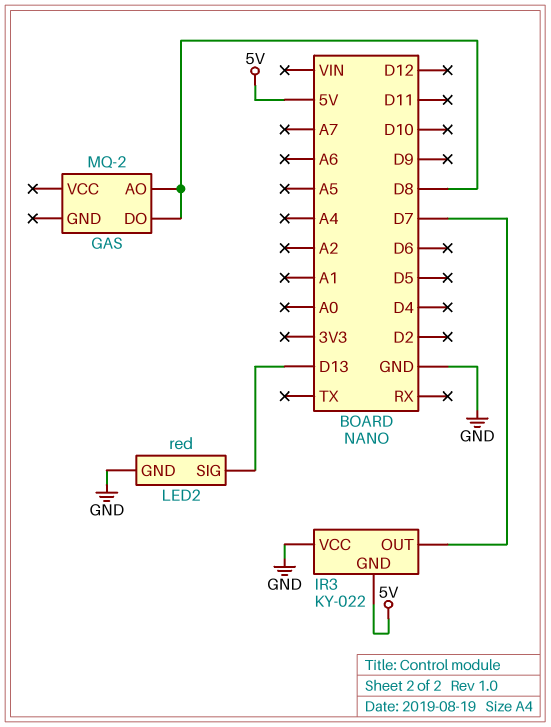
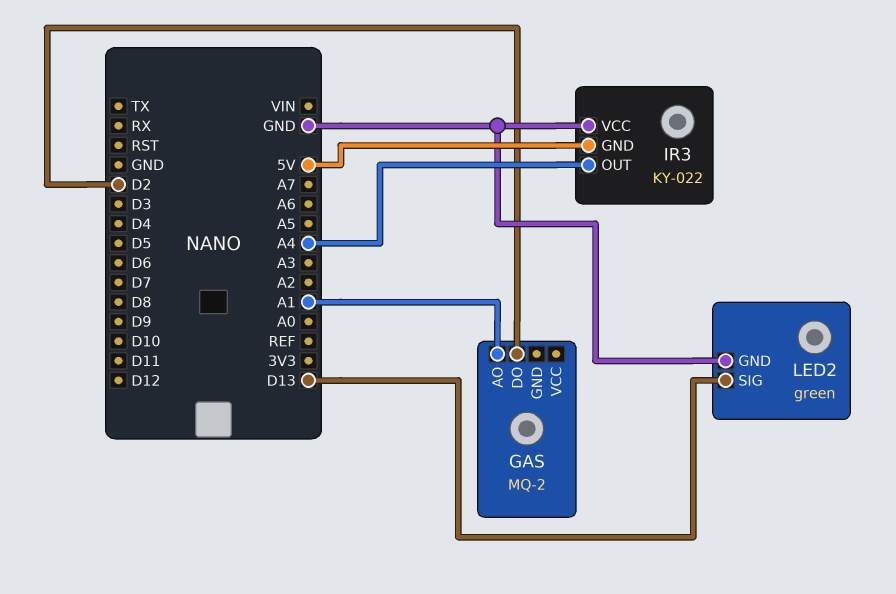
GAS pin AO: D8 -> A1
GAS pin DO: D8 -> D2
IR3 pin OUT: D7 -> A4
LED2: red -> green

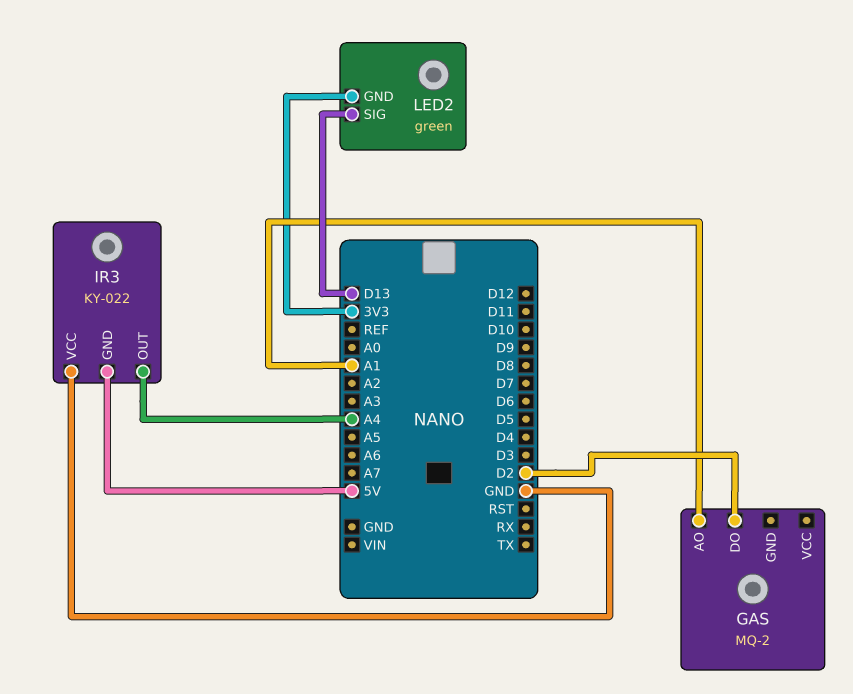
LED2 pin GND: GND -> 3V3

